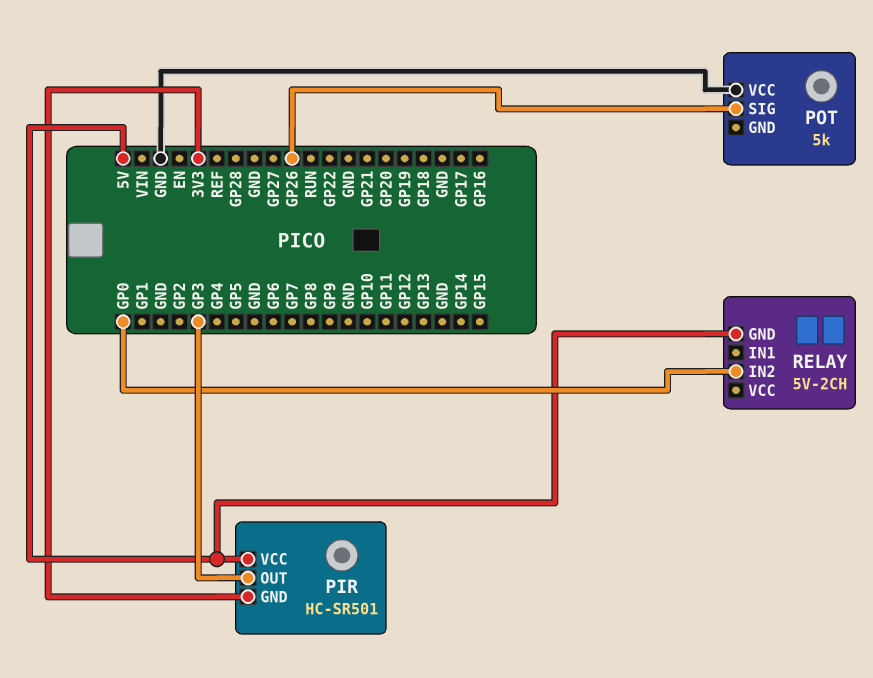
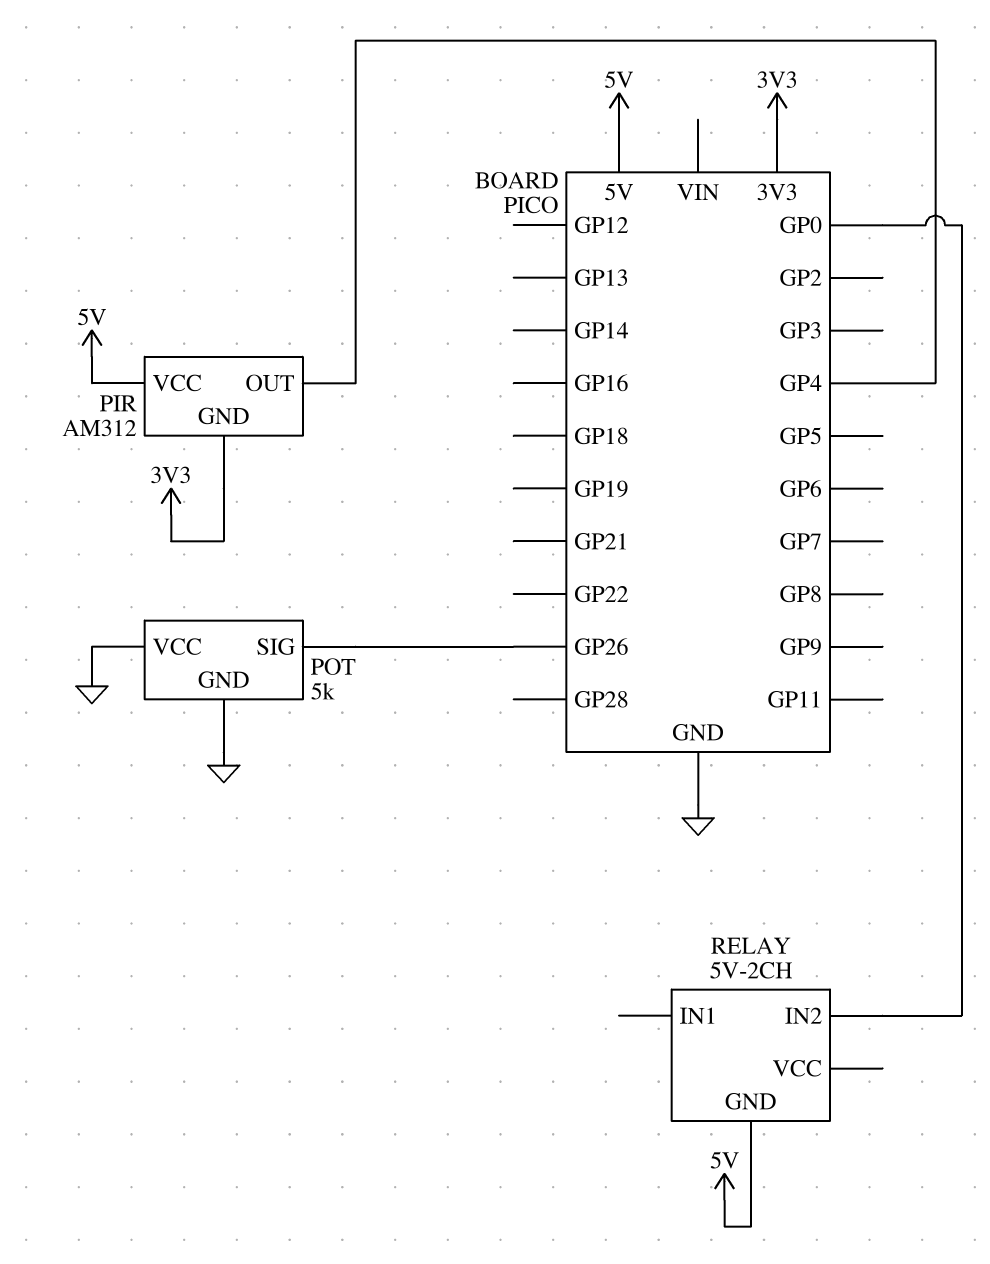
PIR: HC-SR501 -> AM312
PIR pin OUT: GP3 -> GP4
POT pin GND: none -> GND

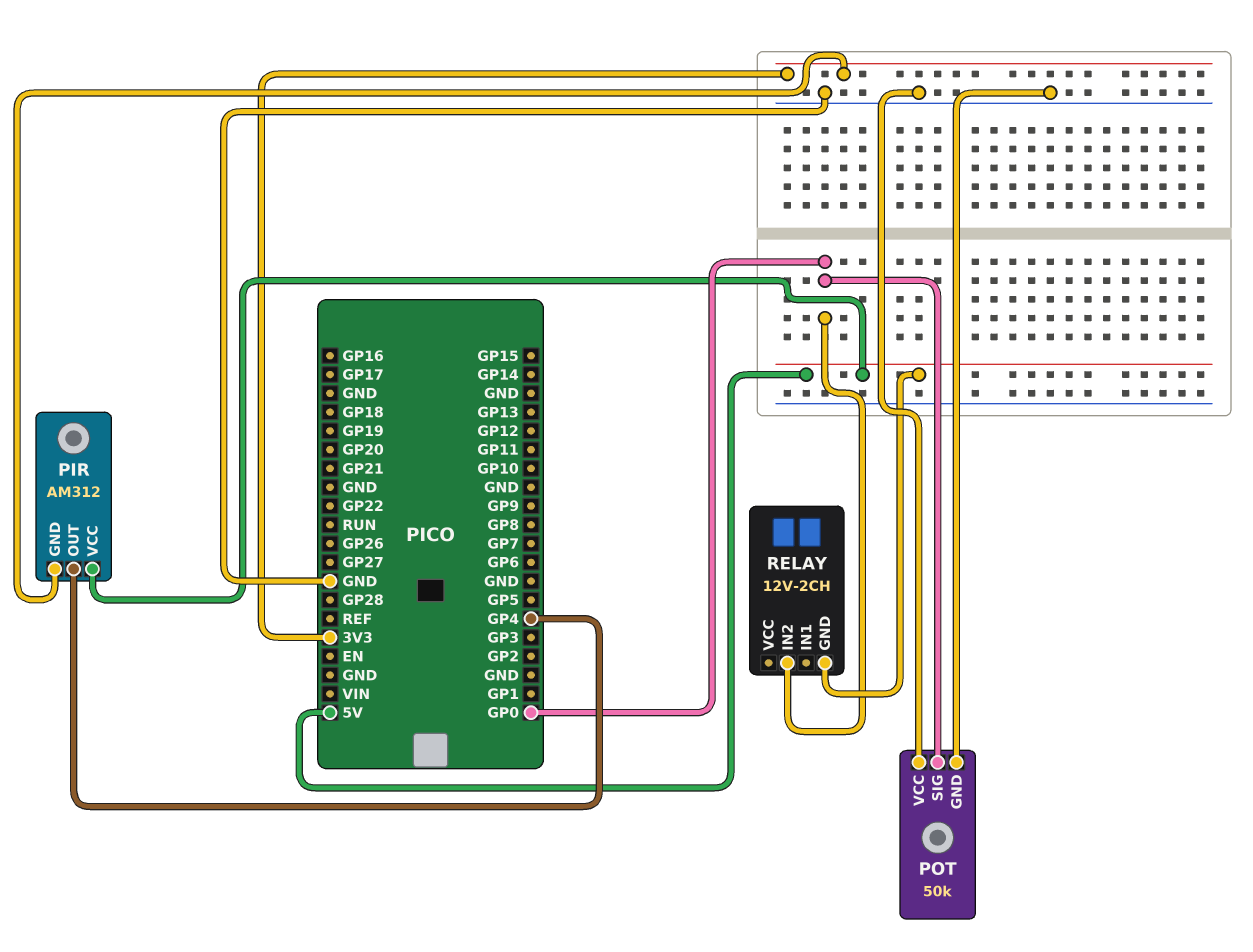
POT: 5k -> 50k
POT pin SIG: GP26 -> GP0
RELAY: 5V-2CH -> 12V-2CH

